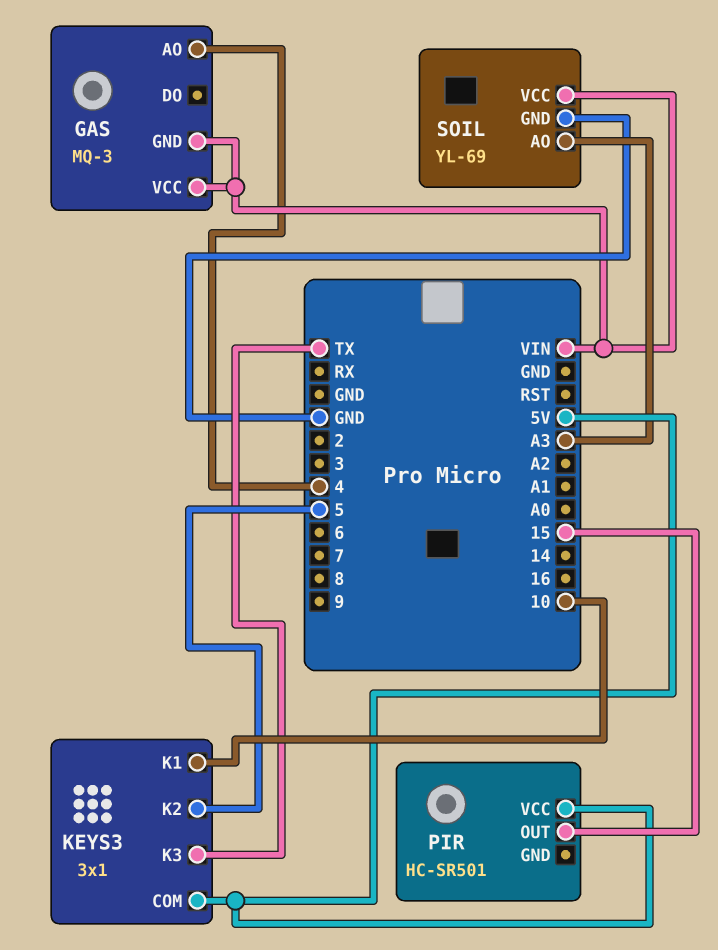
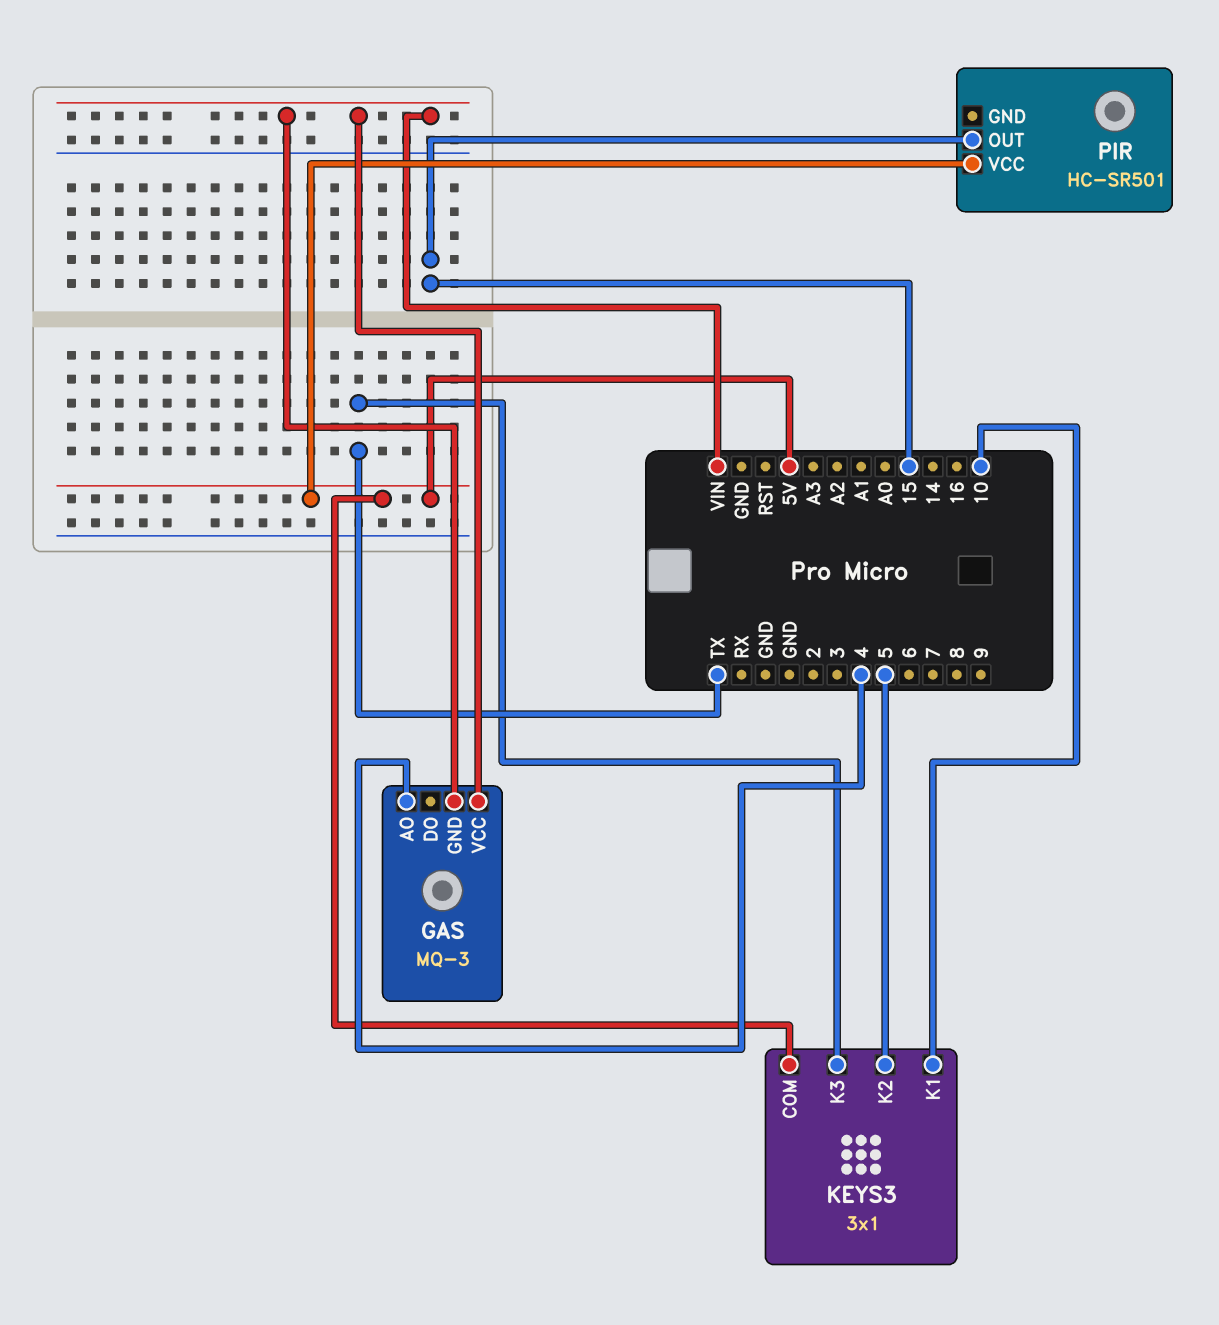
SOIL: YL-69 -> none
SOIL pin AO: A3 -> none
SOIL pin GND: GND -> none
SOIL pin VCC: VIN -> none

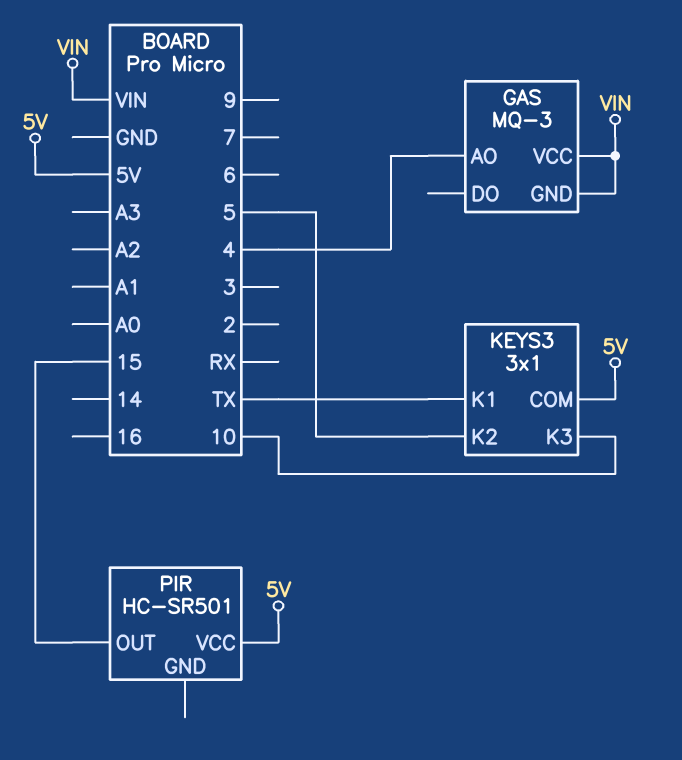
KEYS3 pin K1: 10 -> TX
KEYS3 pin K3: TX -> 10

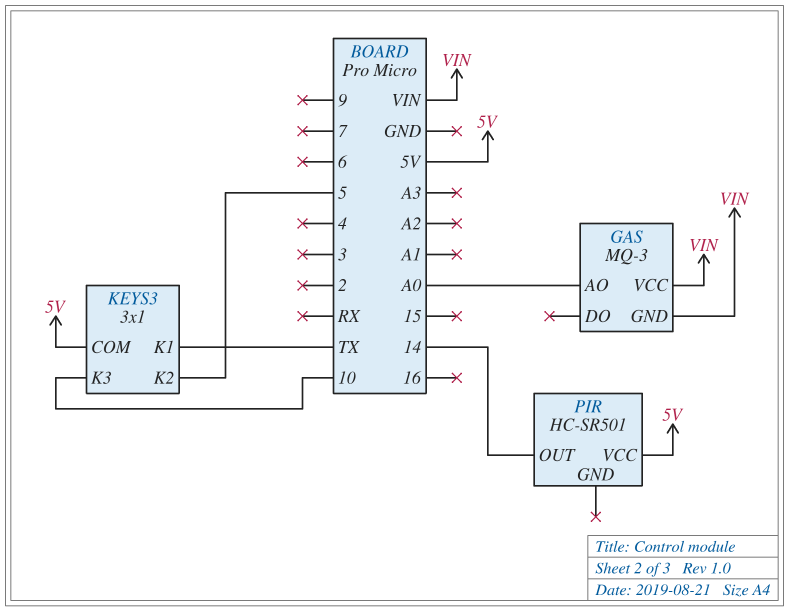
GAS pin AO: 4 -> A0
PIR pin OUT: 15 -> 14

